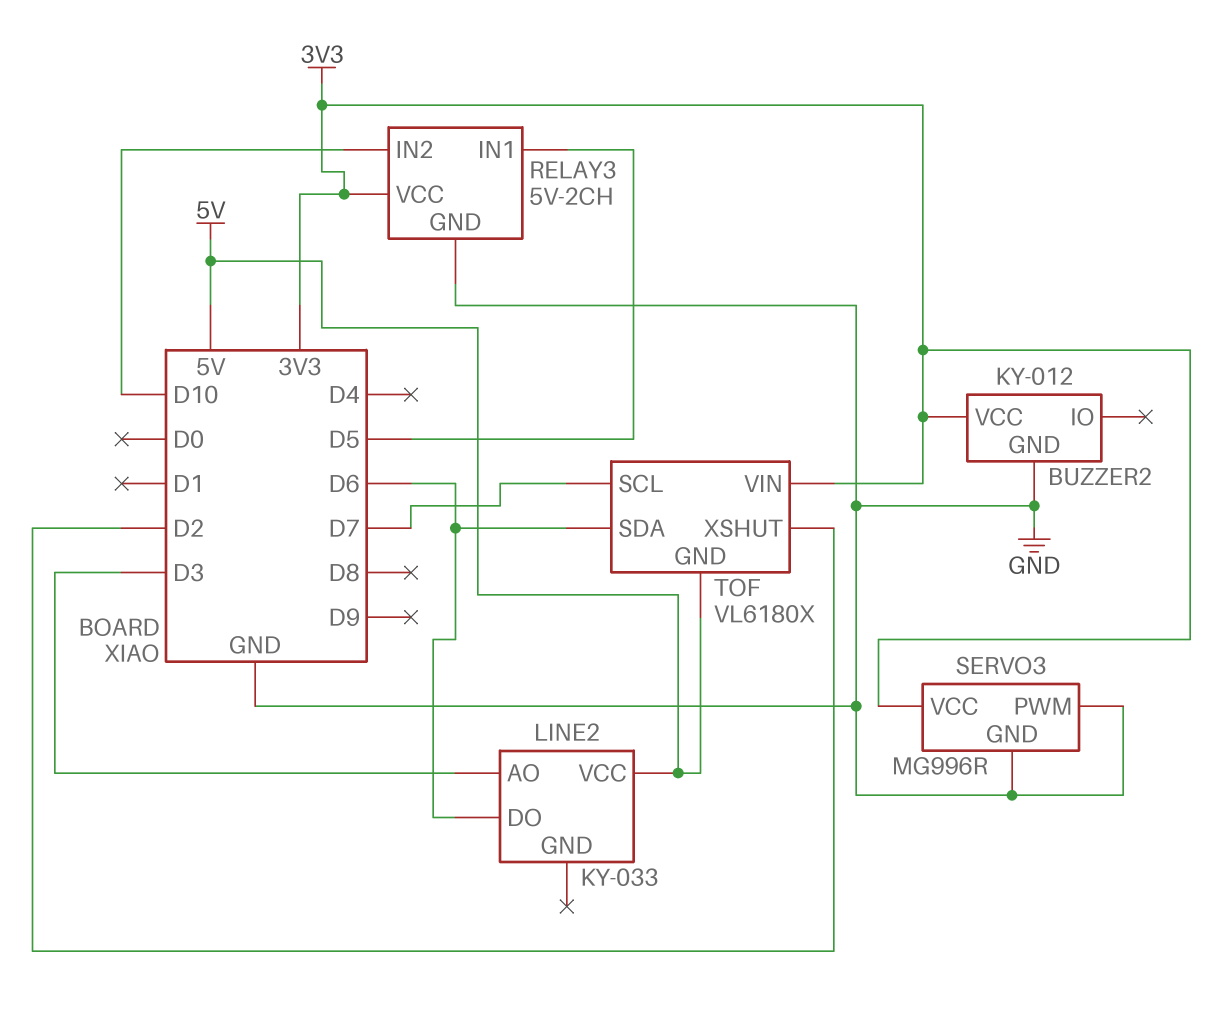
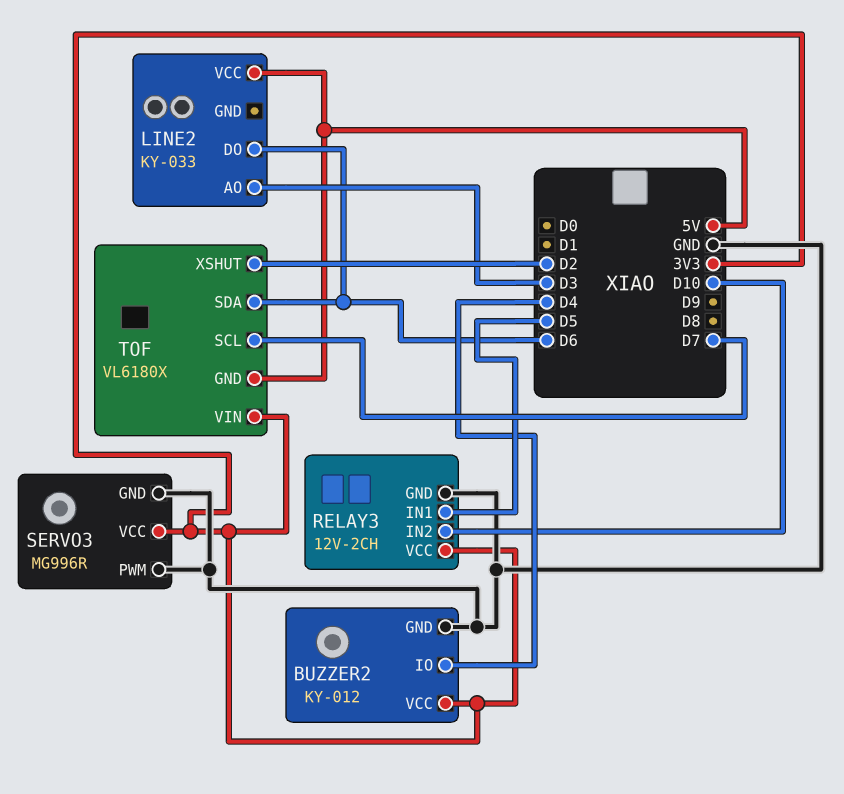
BUZZER2 pin IO: none -> D4
RELAY3: 5V-2CH -> 12V-2CH

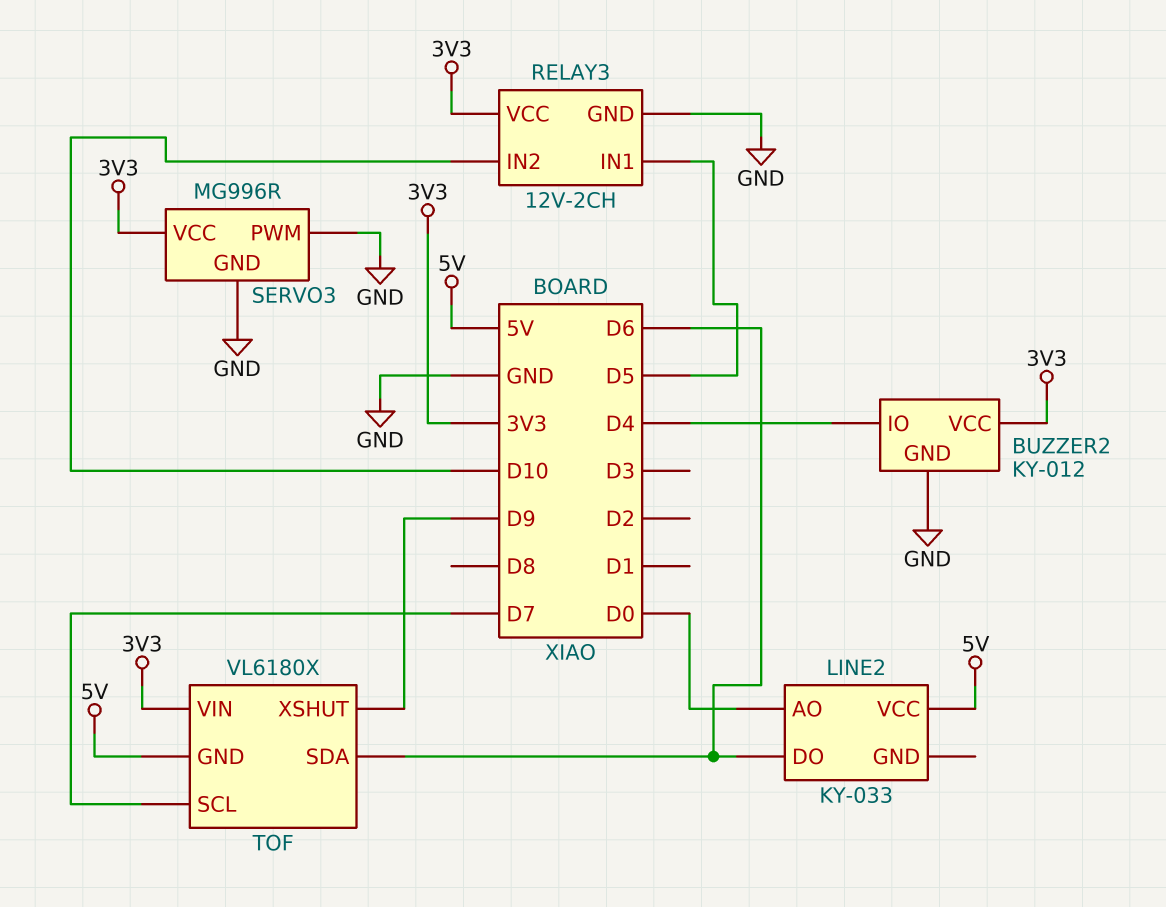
LINE2 pin AO: D3 -> D0
TOF pin XSHUT: D2 -> D9

